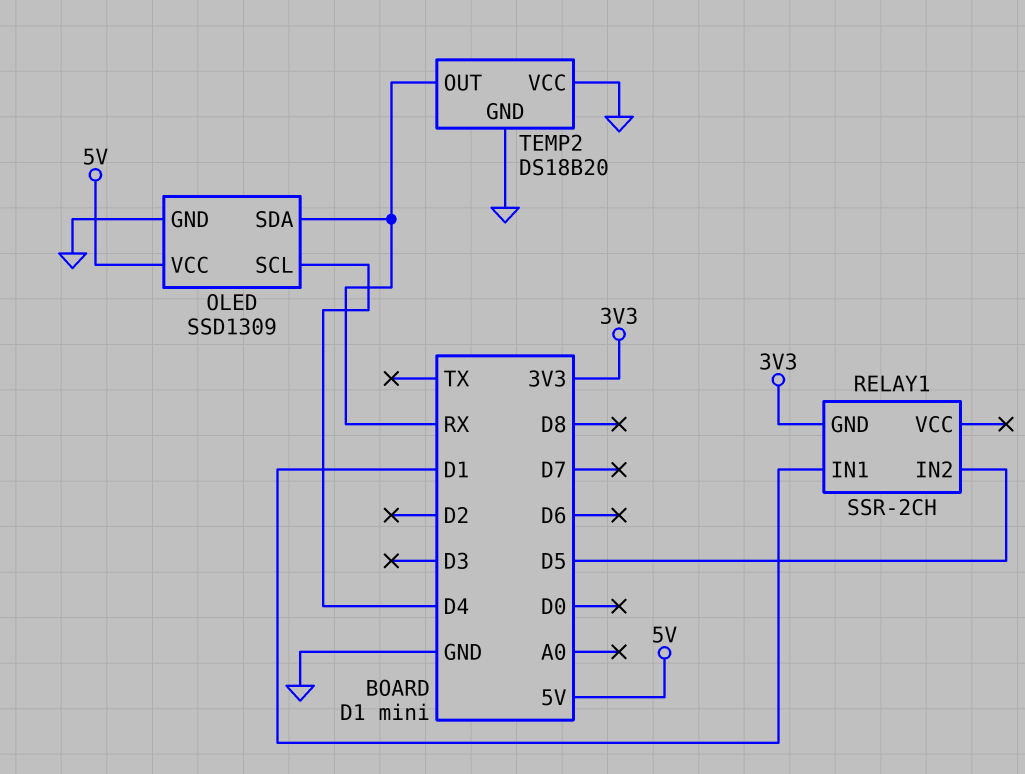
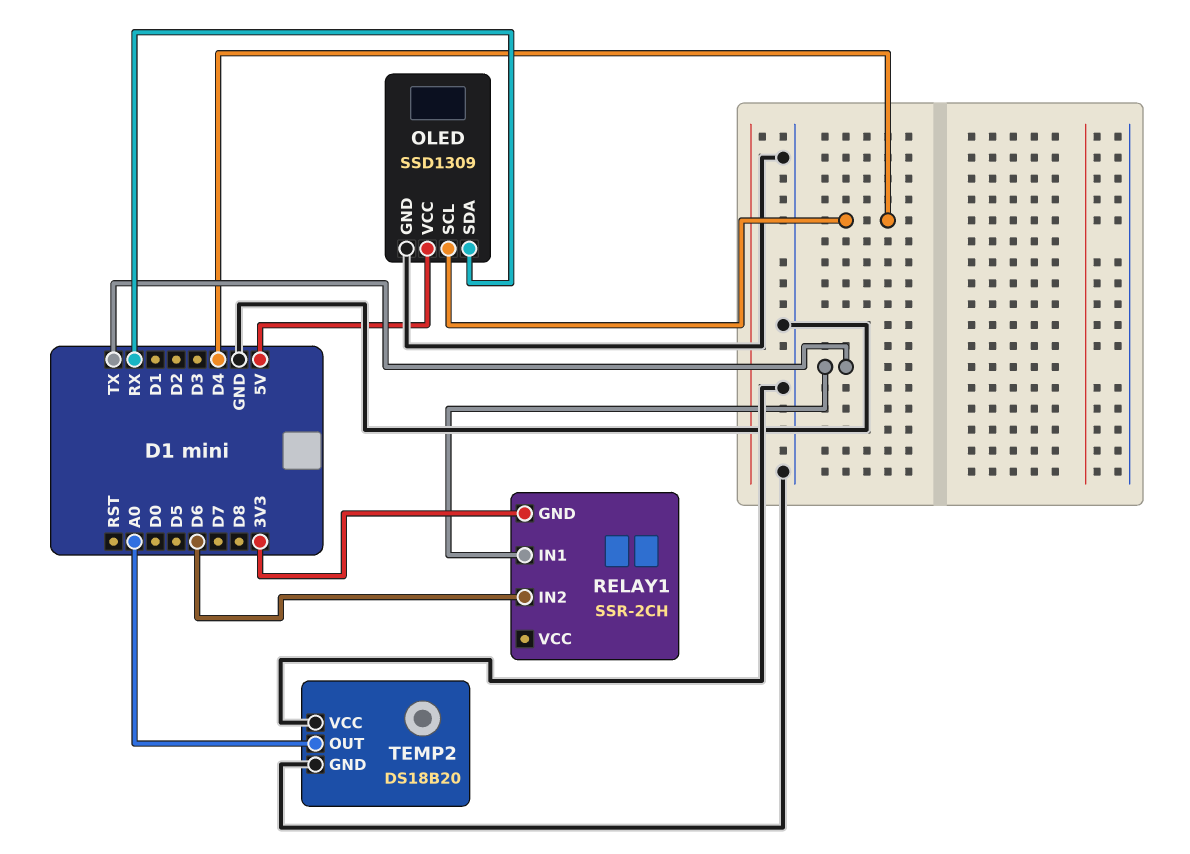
RELAY1 pin IN1: D1 -> TX
RELAY1 pin IN2: D5 -> D6
TEMP2 pin OUT: RX -> A0

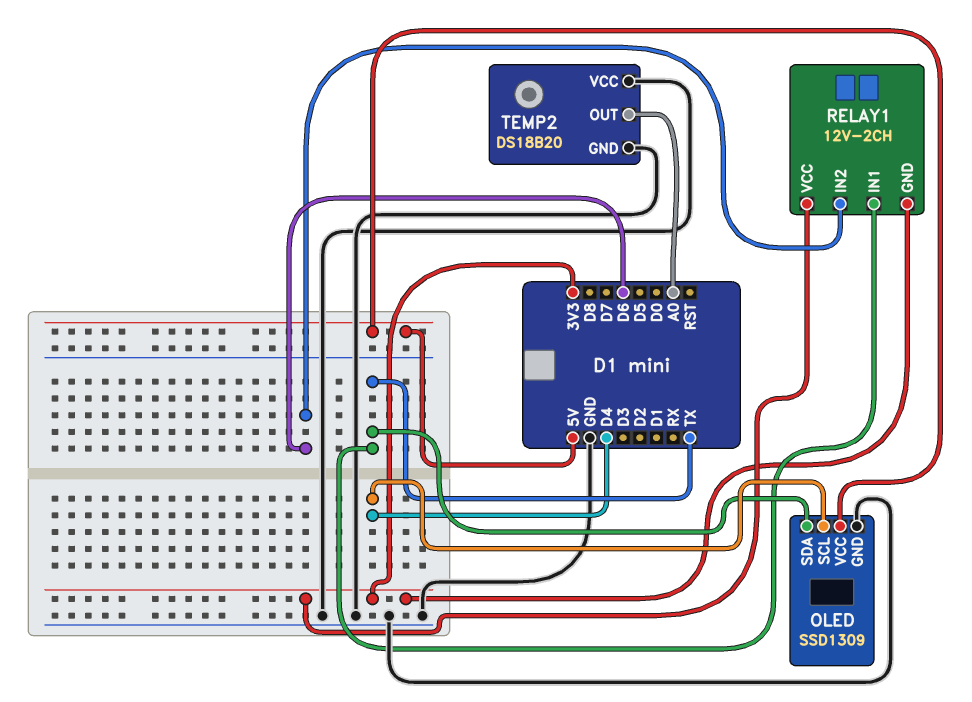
OLED pin SDA: RX -> TX
RELAY1: SSR-2CH -> 12V-2CH
RELAY1 pin VCC: none -> 3V3

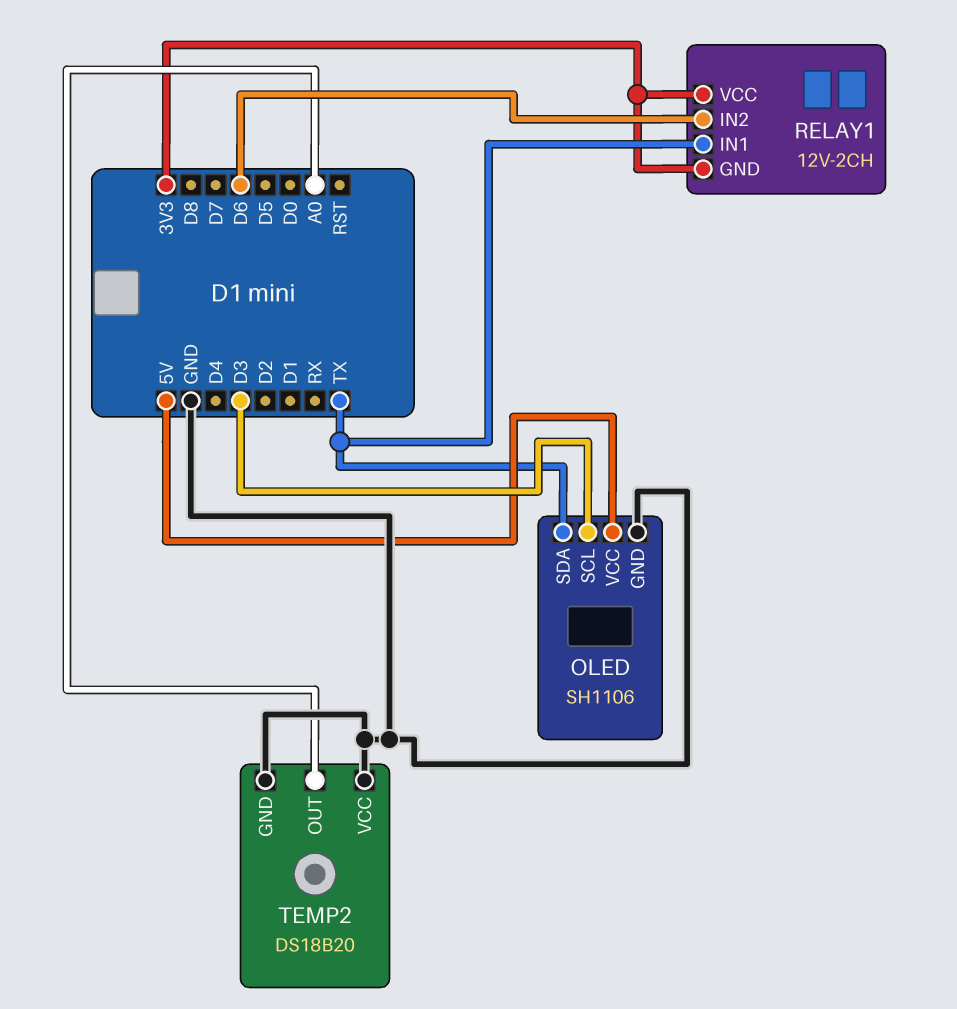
OLED: SSD1309 -> SH1106
OLED pin SCL: D4 -> D3

